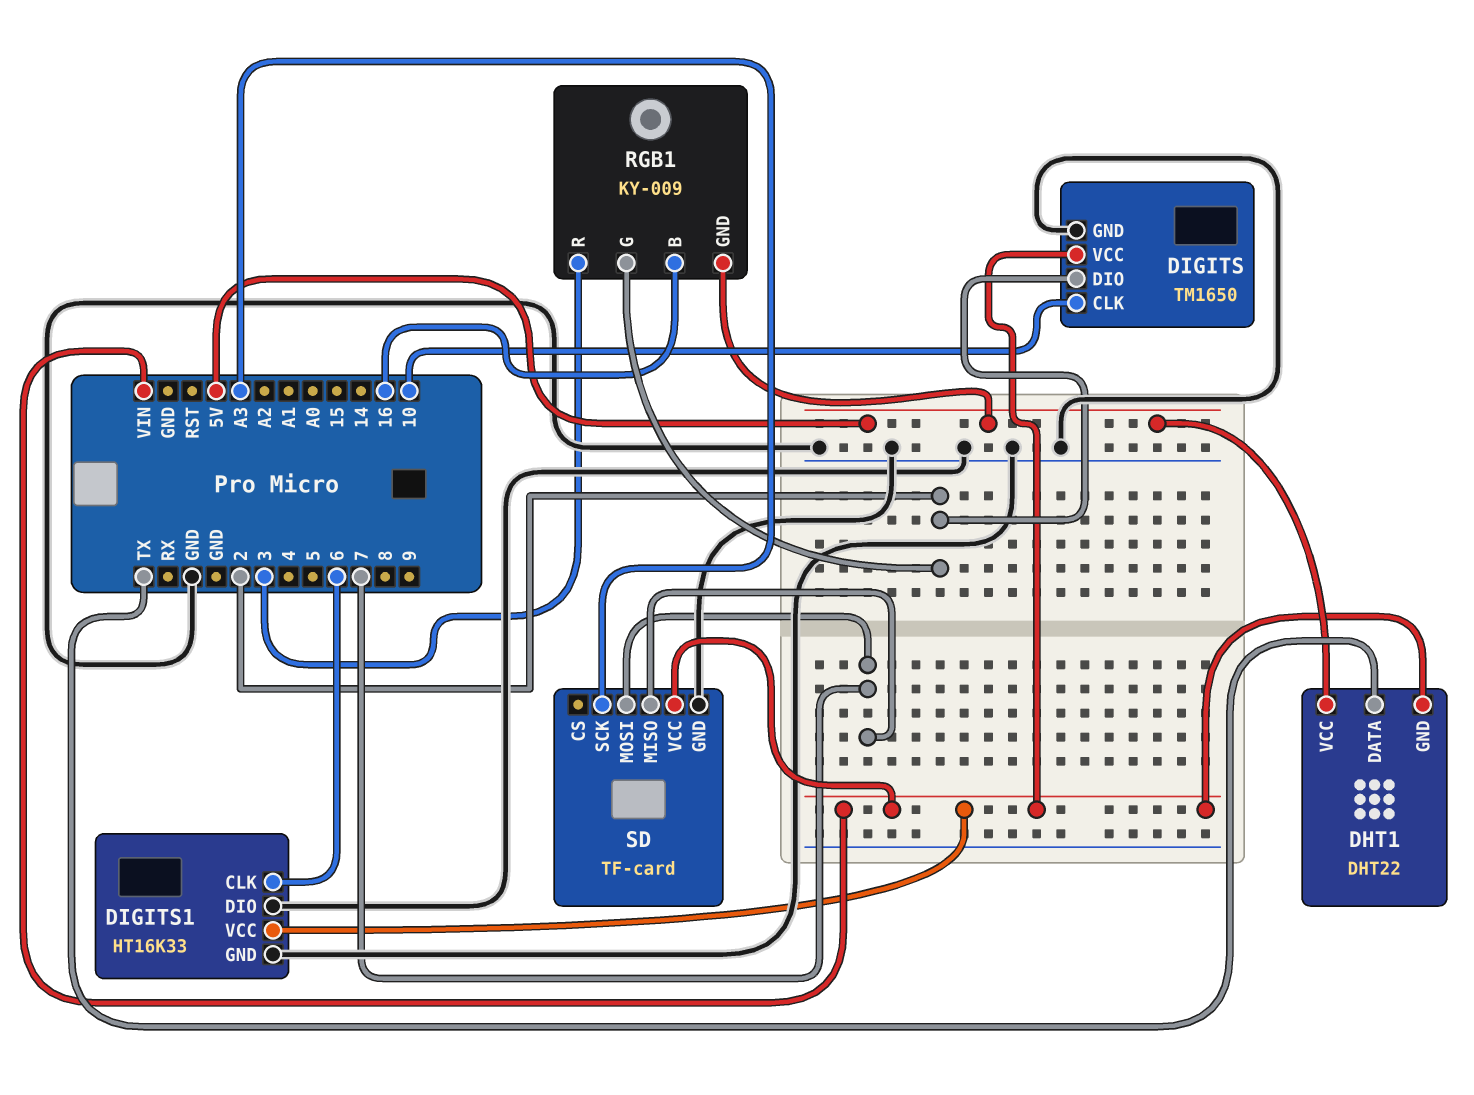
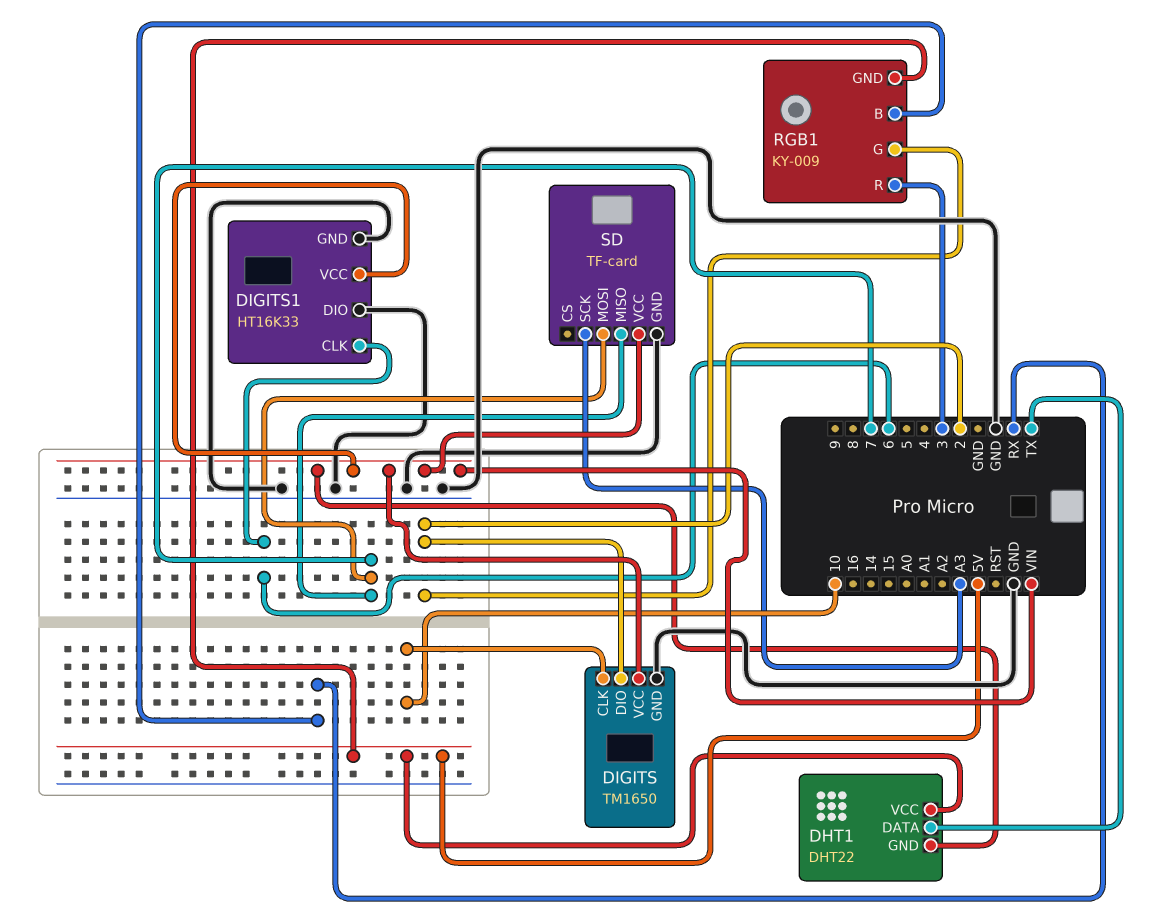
RGB1 pin B: 16 -> RX

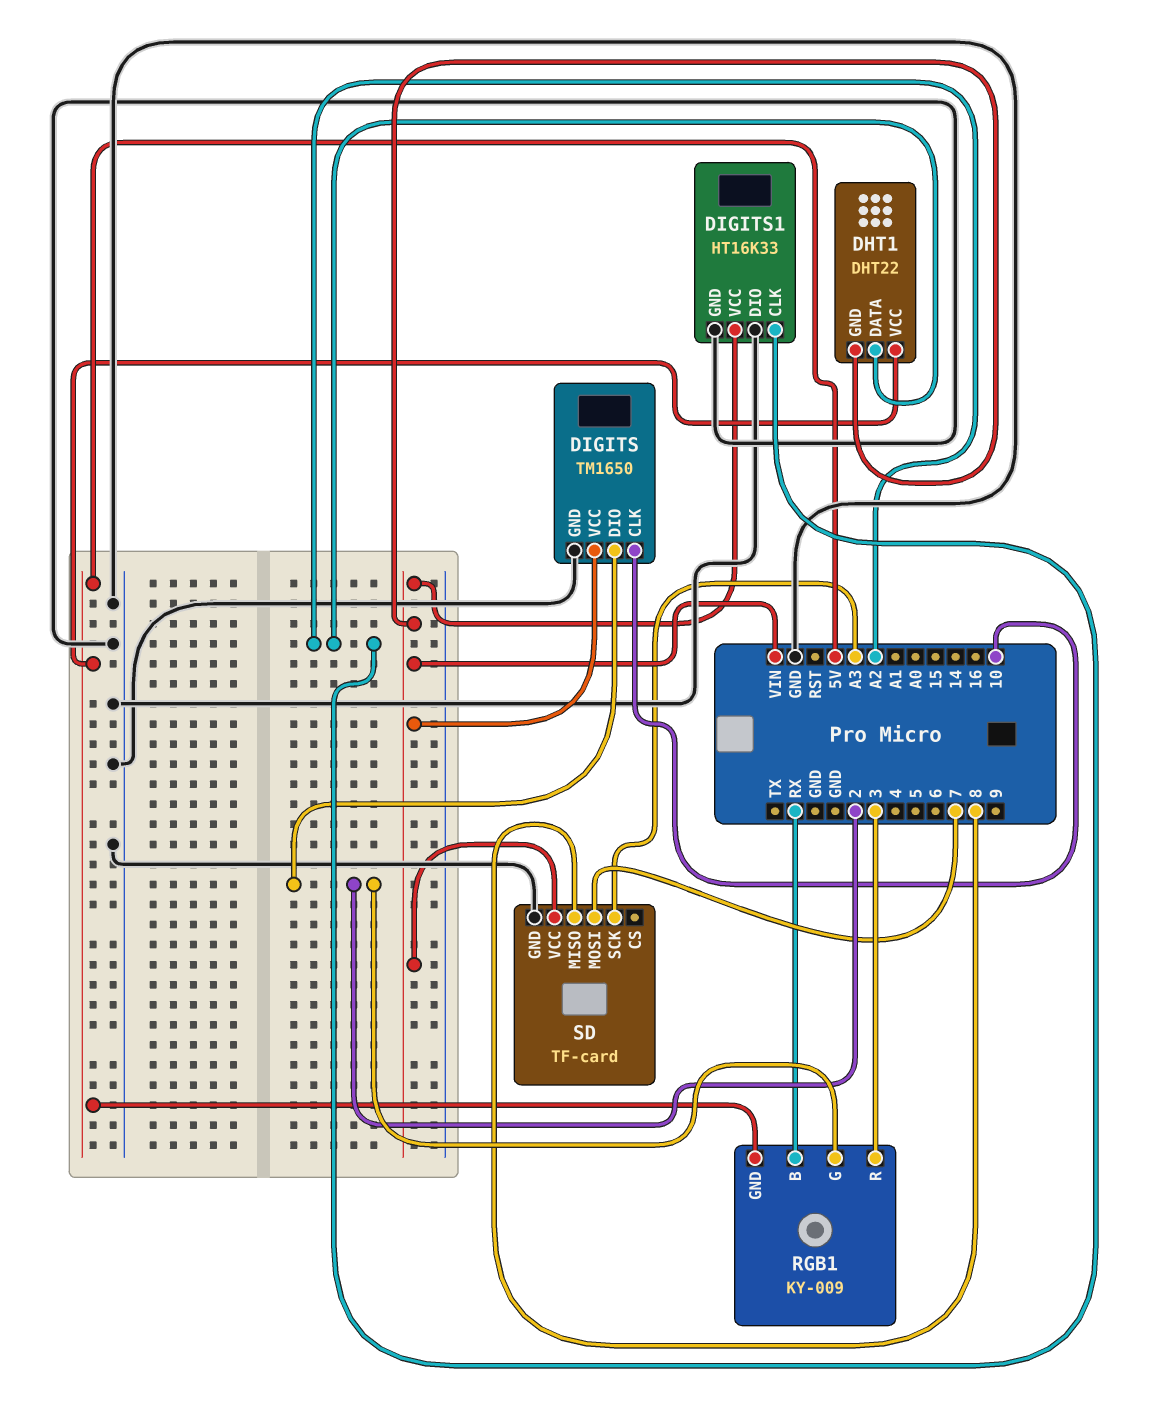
DHT1 pin DATA: TX -> A2
DIGITS1 pin CLK: 6 -> A2
SD pin MISO: 7 -> 8

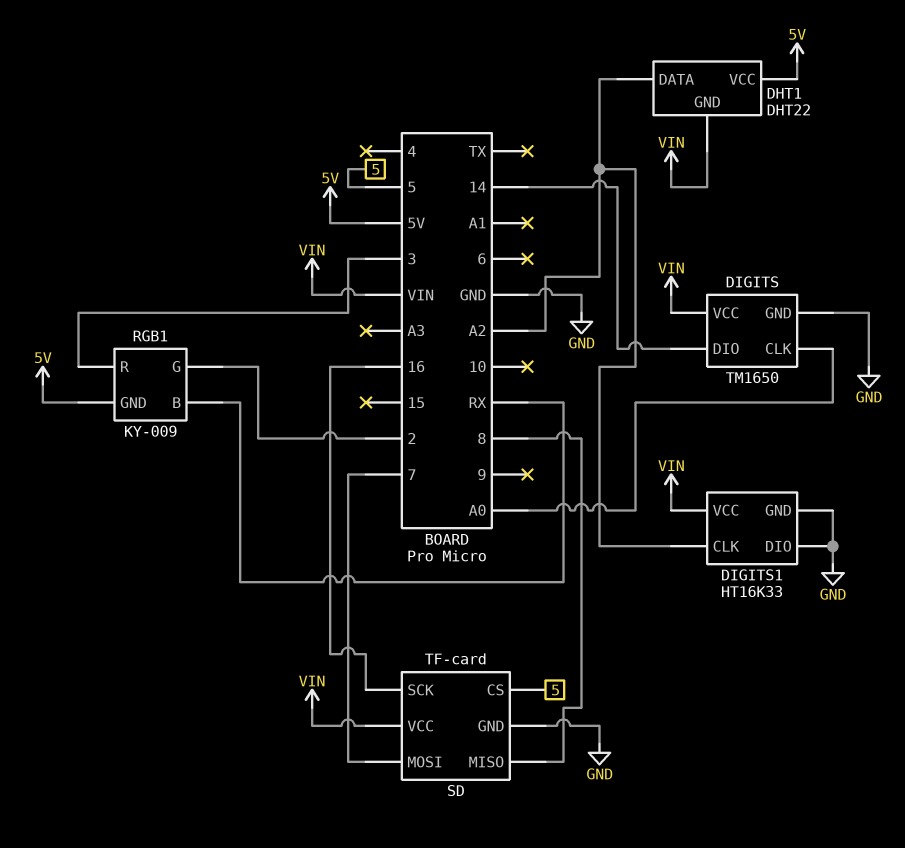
DIGITS pin CLK: 10 -> A0
DIGITS pin DIO: 2 -> 14
SD pin CS: none -> 5
SD pin SCK: A3 -> 16

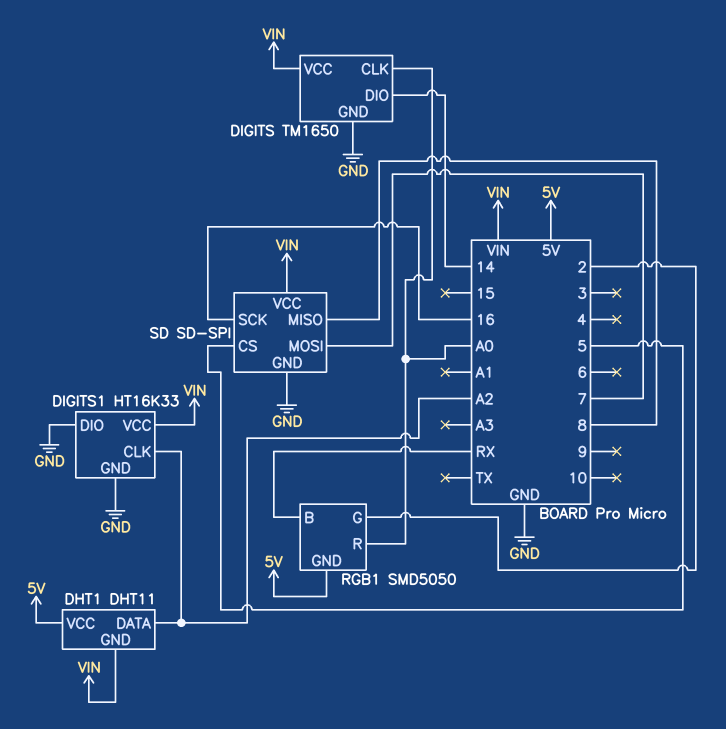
DHT1: DHT22 -> DHT11
RGB1: KY-009 -> SMD5050
RGB1 pin R: 3 -> A0
SD: TF-card -> SD-SPI

